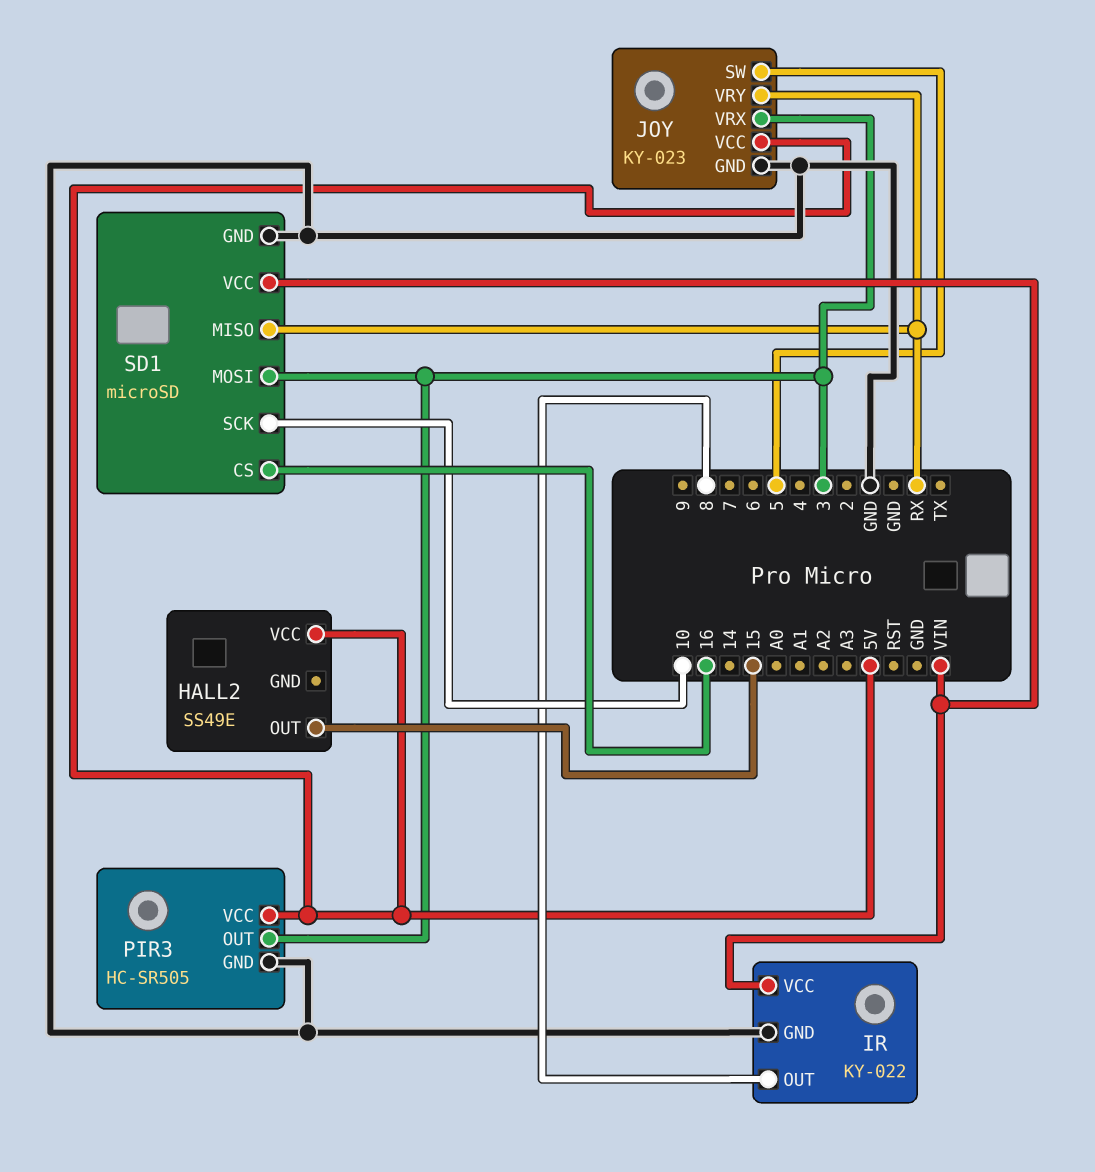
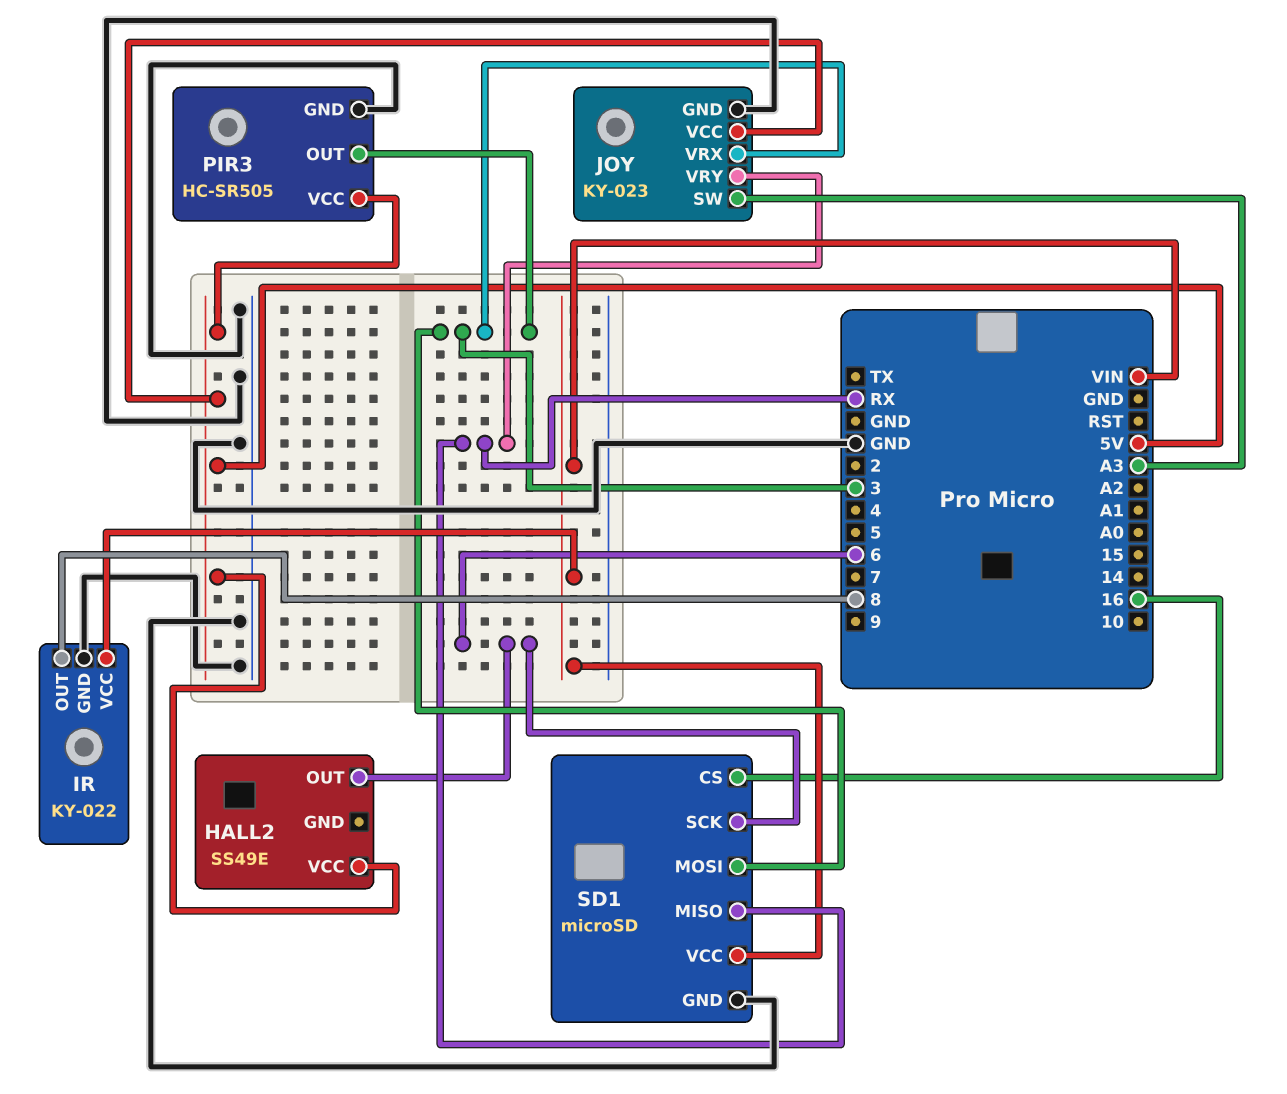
HALL2 pin OUT: 15 -> 6
JOY pin SW: 5 -> A3
SD1 pin SCK: 10 -> 6

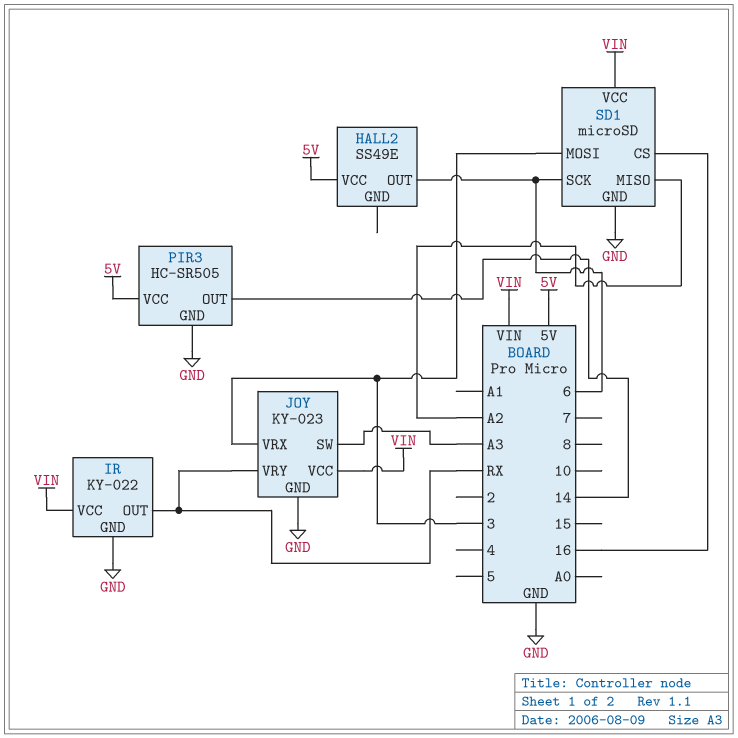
IR pin OUT: 8 -> RX
JOY pin VCC: 5V -> VIN
PIR3 pin OUT: 3 -> 14
SD1 pin MISO: RX -> A2

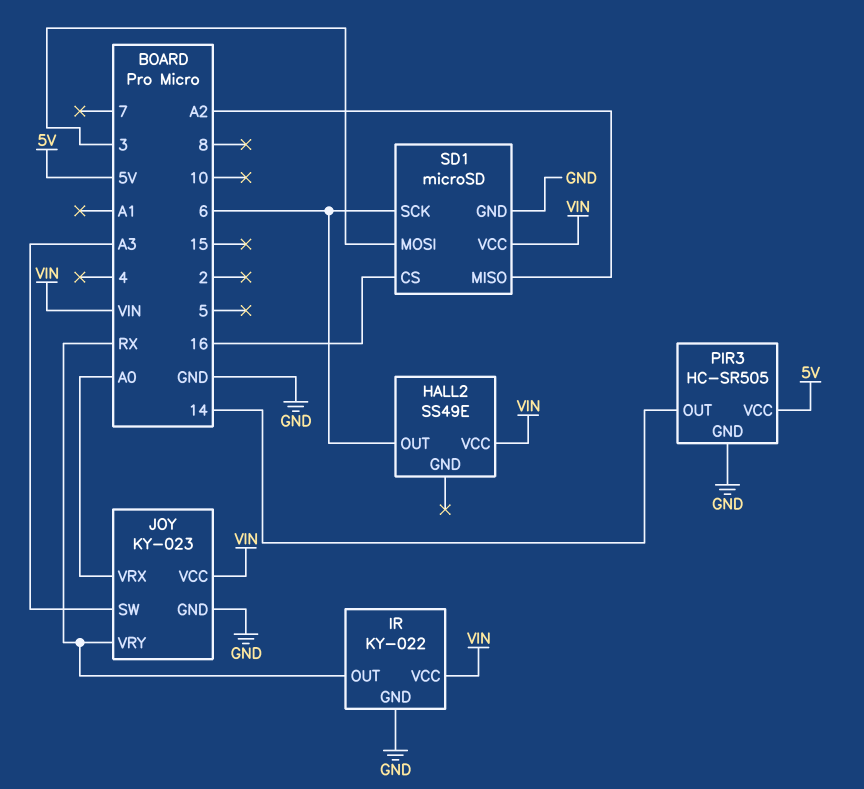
HALL2 pin VCC: 5V -> VIN
JOY pin VRX: 3 -> A0

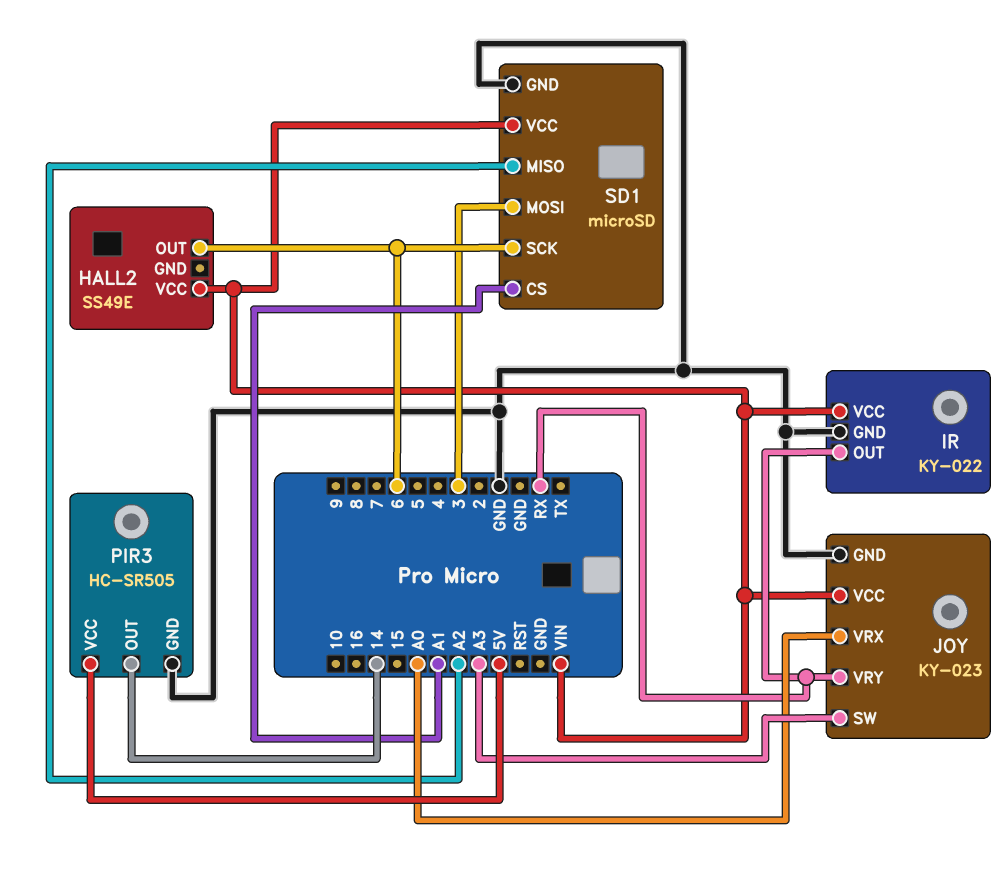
SD1 pin CS: 16 -> A1

